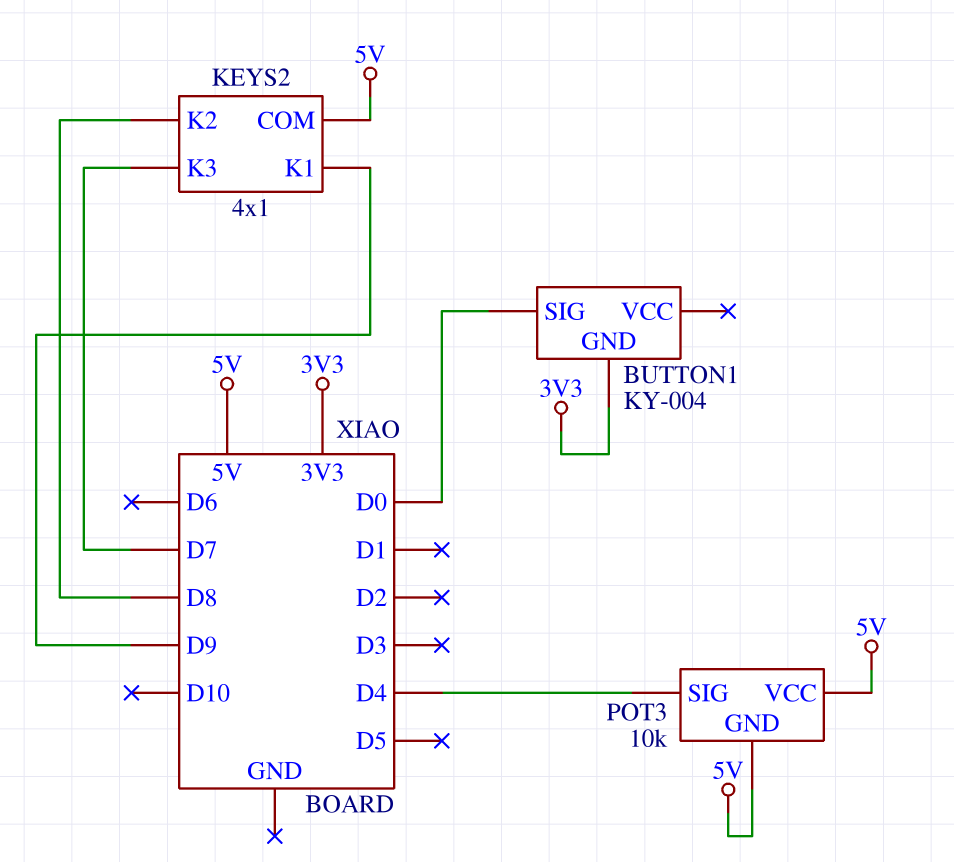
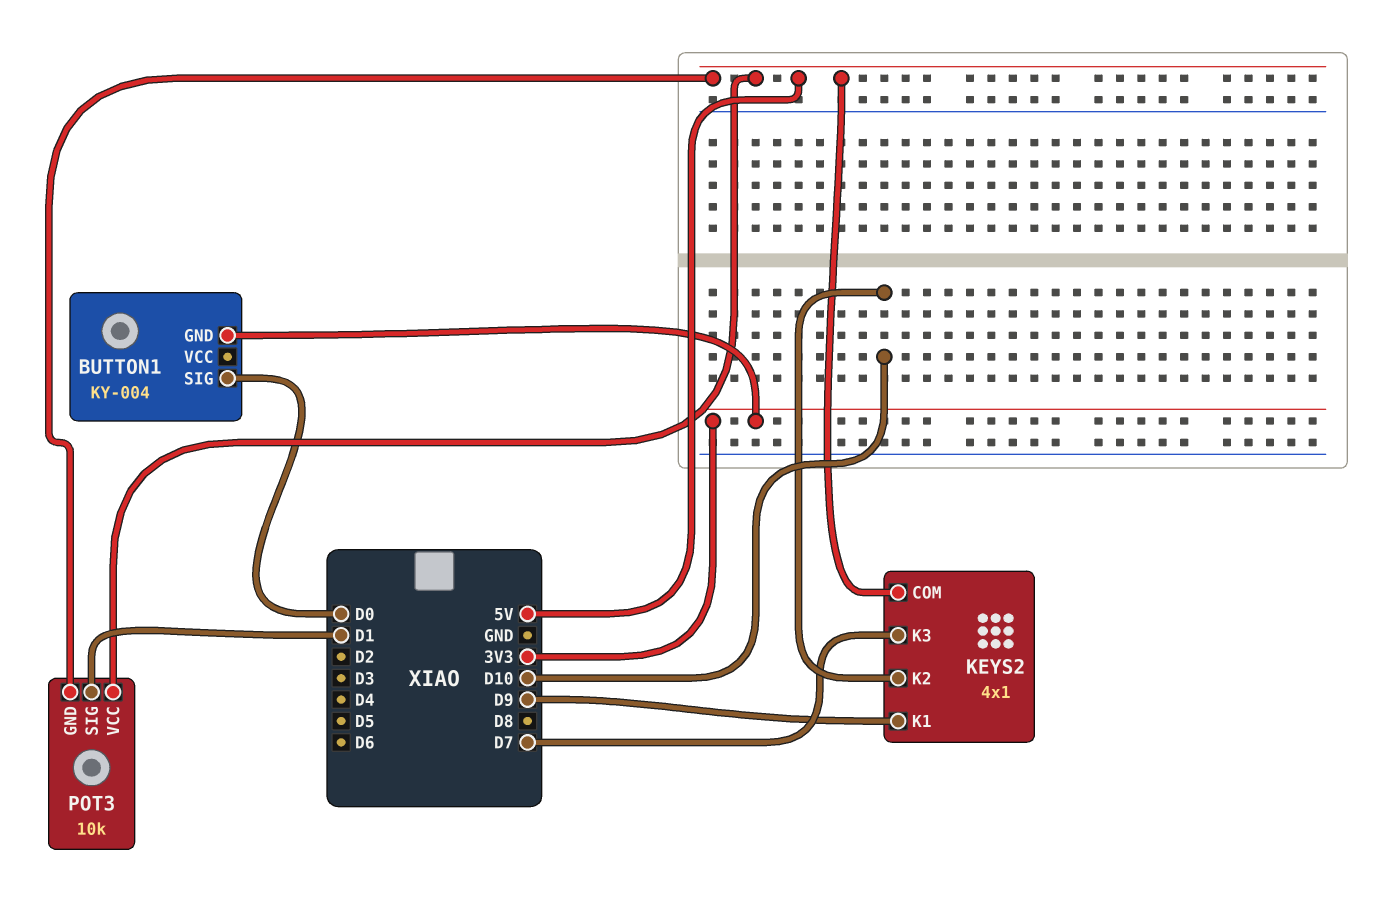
KEYS2 pin K2: D8 -> D10
POT3 pin SIG: D4 -> D1

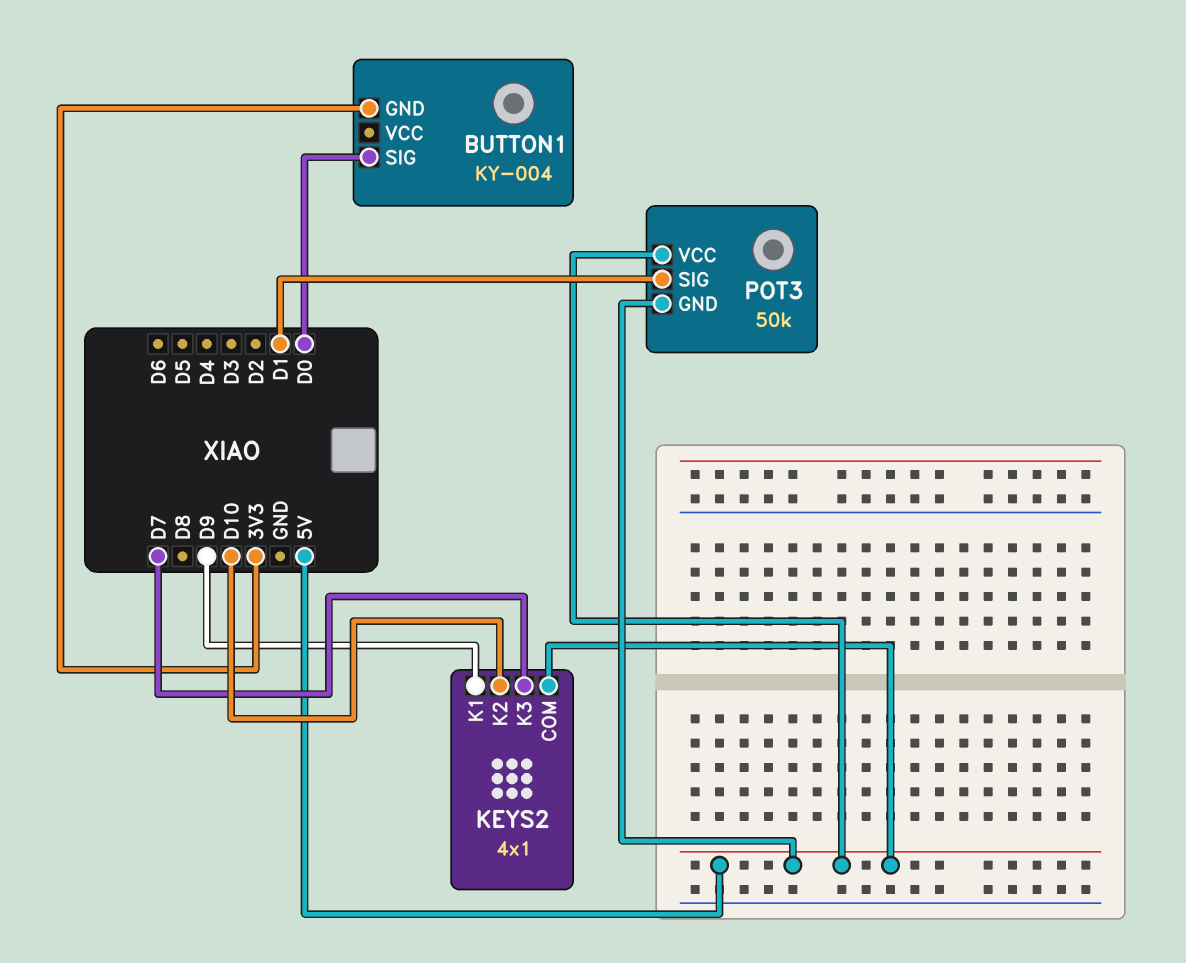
POT3: 10k -> 50k

